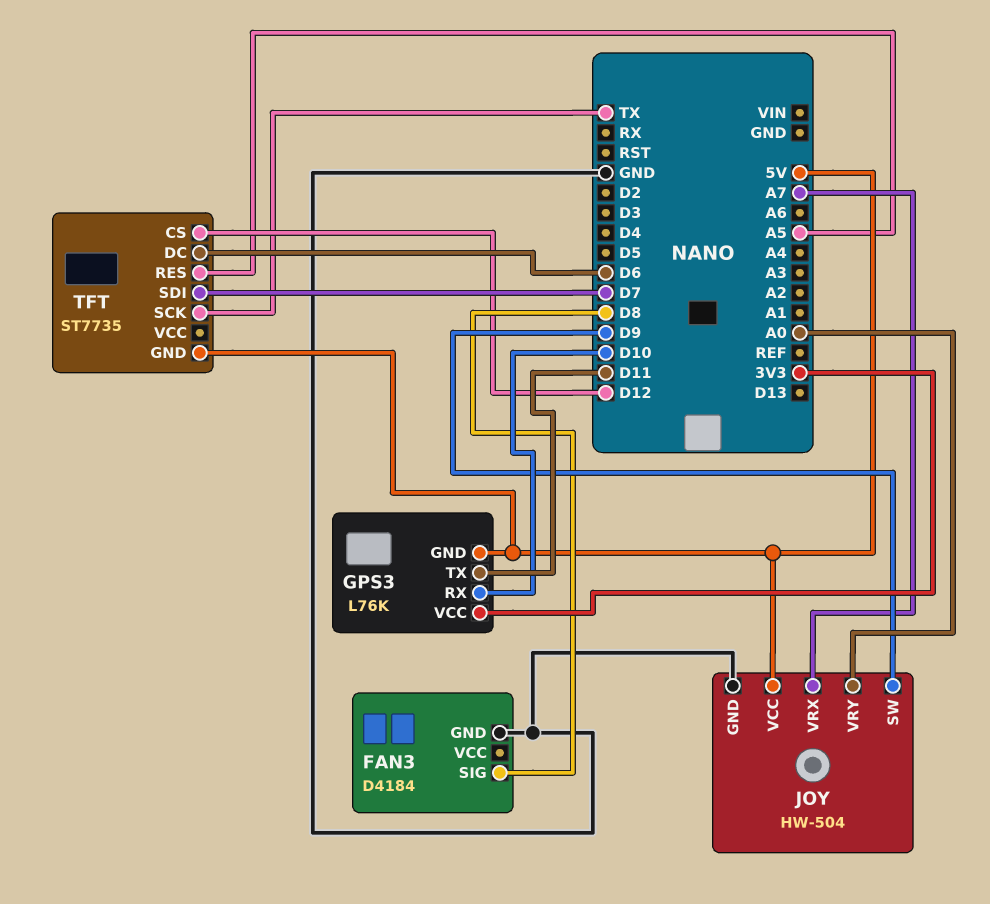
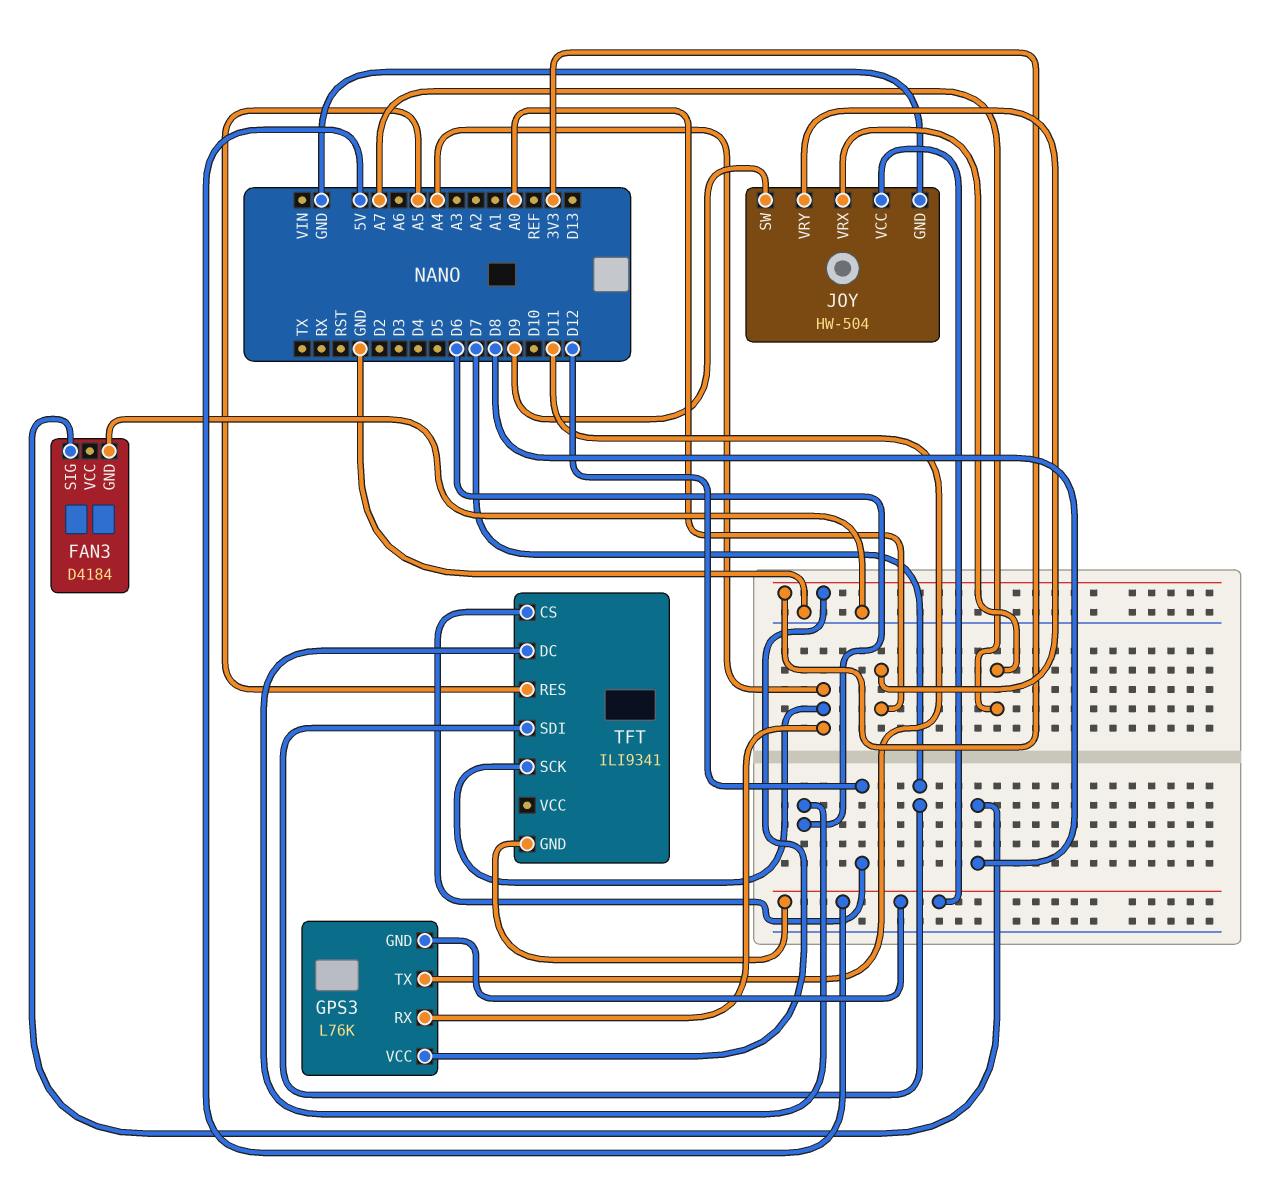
GPS3 pin RX: D10 -> A4
TFT: ST7735 -> ILI9341
TFT pin SCK: TX -> A4

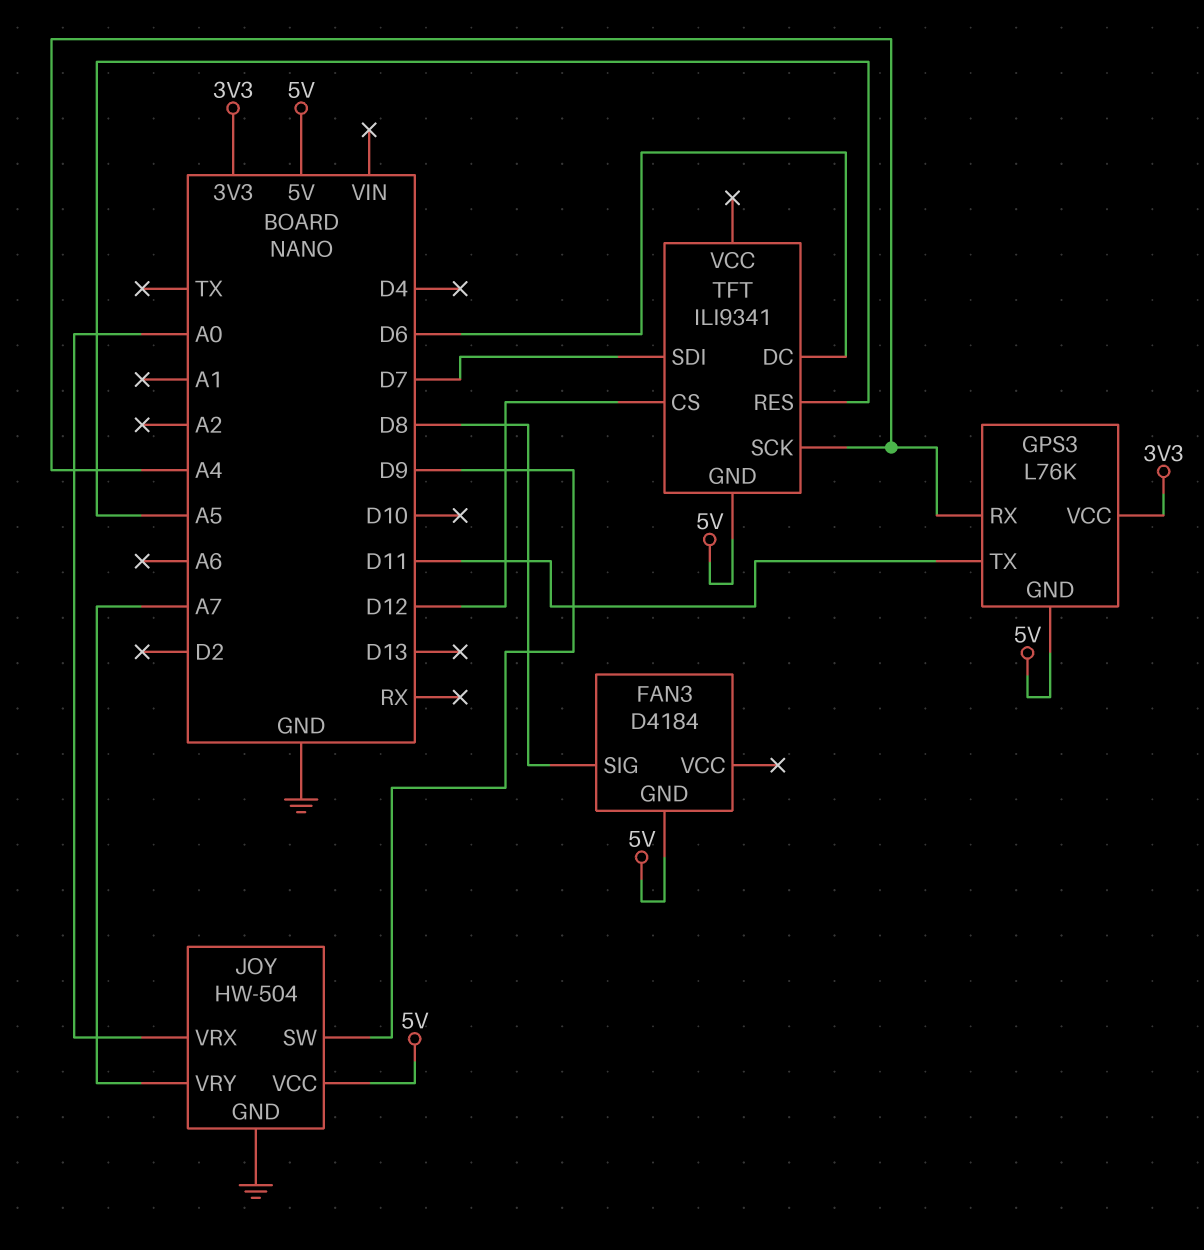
FAN3 pin GND: GND -> 5V
JOY pin VRX: A7 -> A0
JOY pin VRY: A0 -> A7

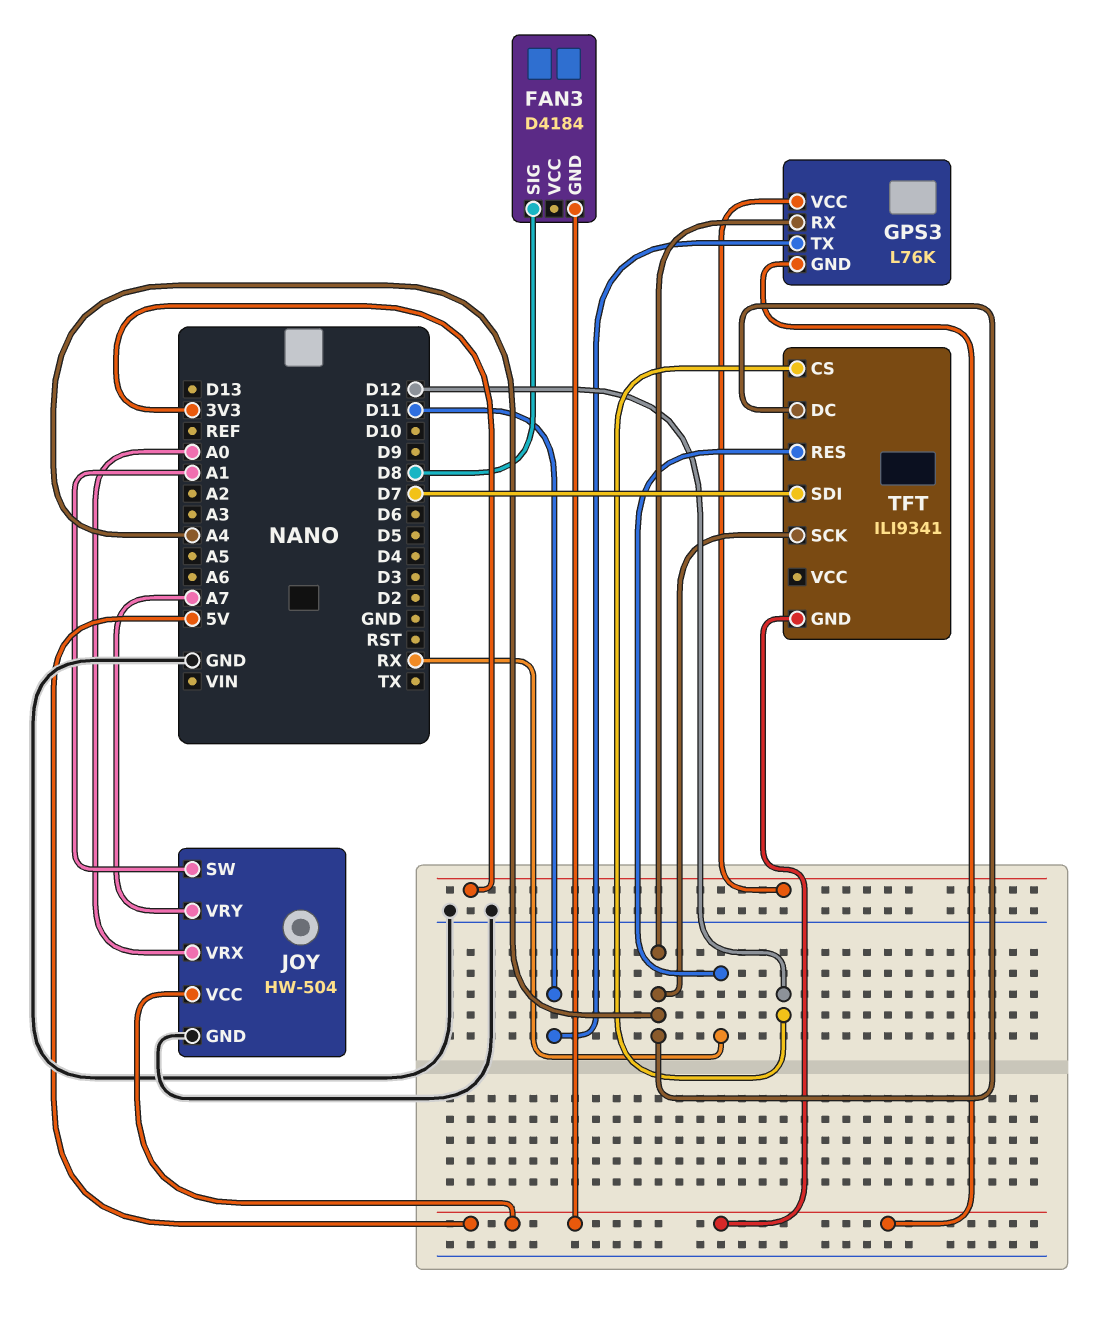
JOY pin SW: D9 -> A1
TFT pin DC: D6 -> A4
TFT pin RES: A5 -> RX

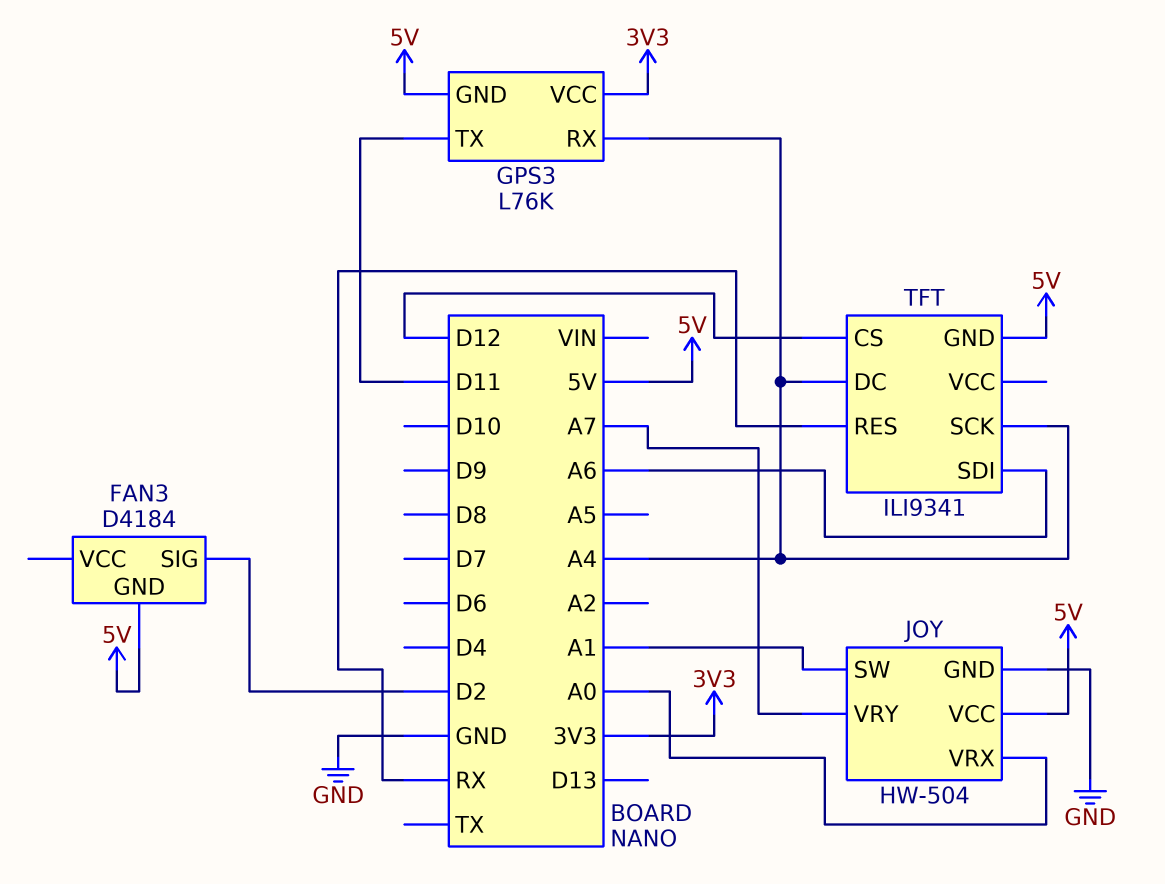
FAN3 pin SIG: D8 -> D2
TFT pin SDI: D7 -> A6

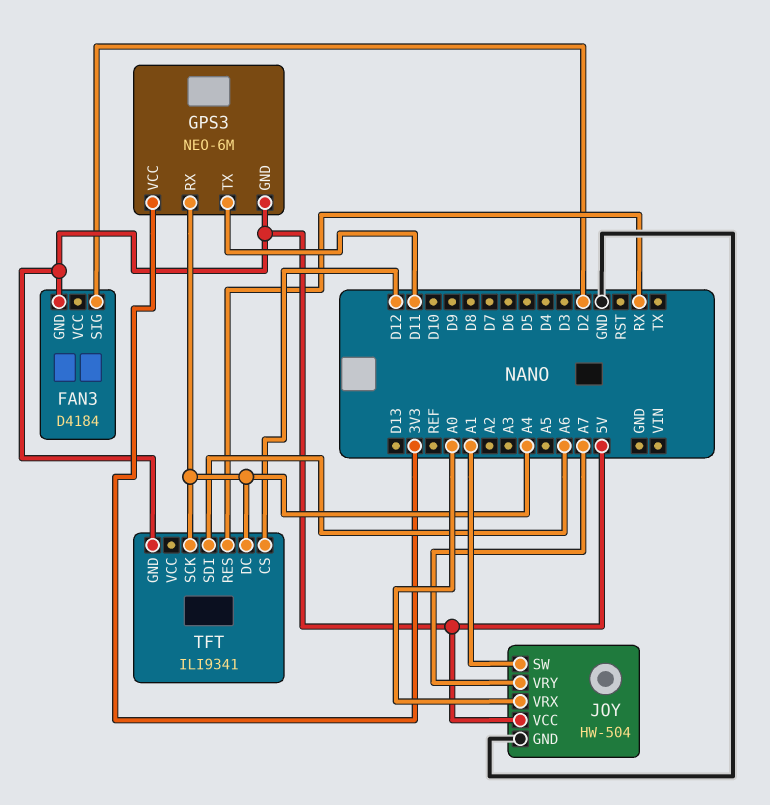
GPS3: L76K -> NEO-6M

